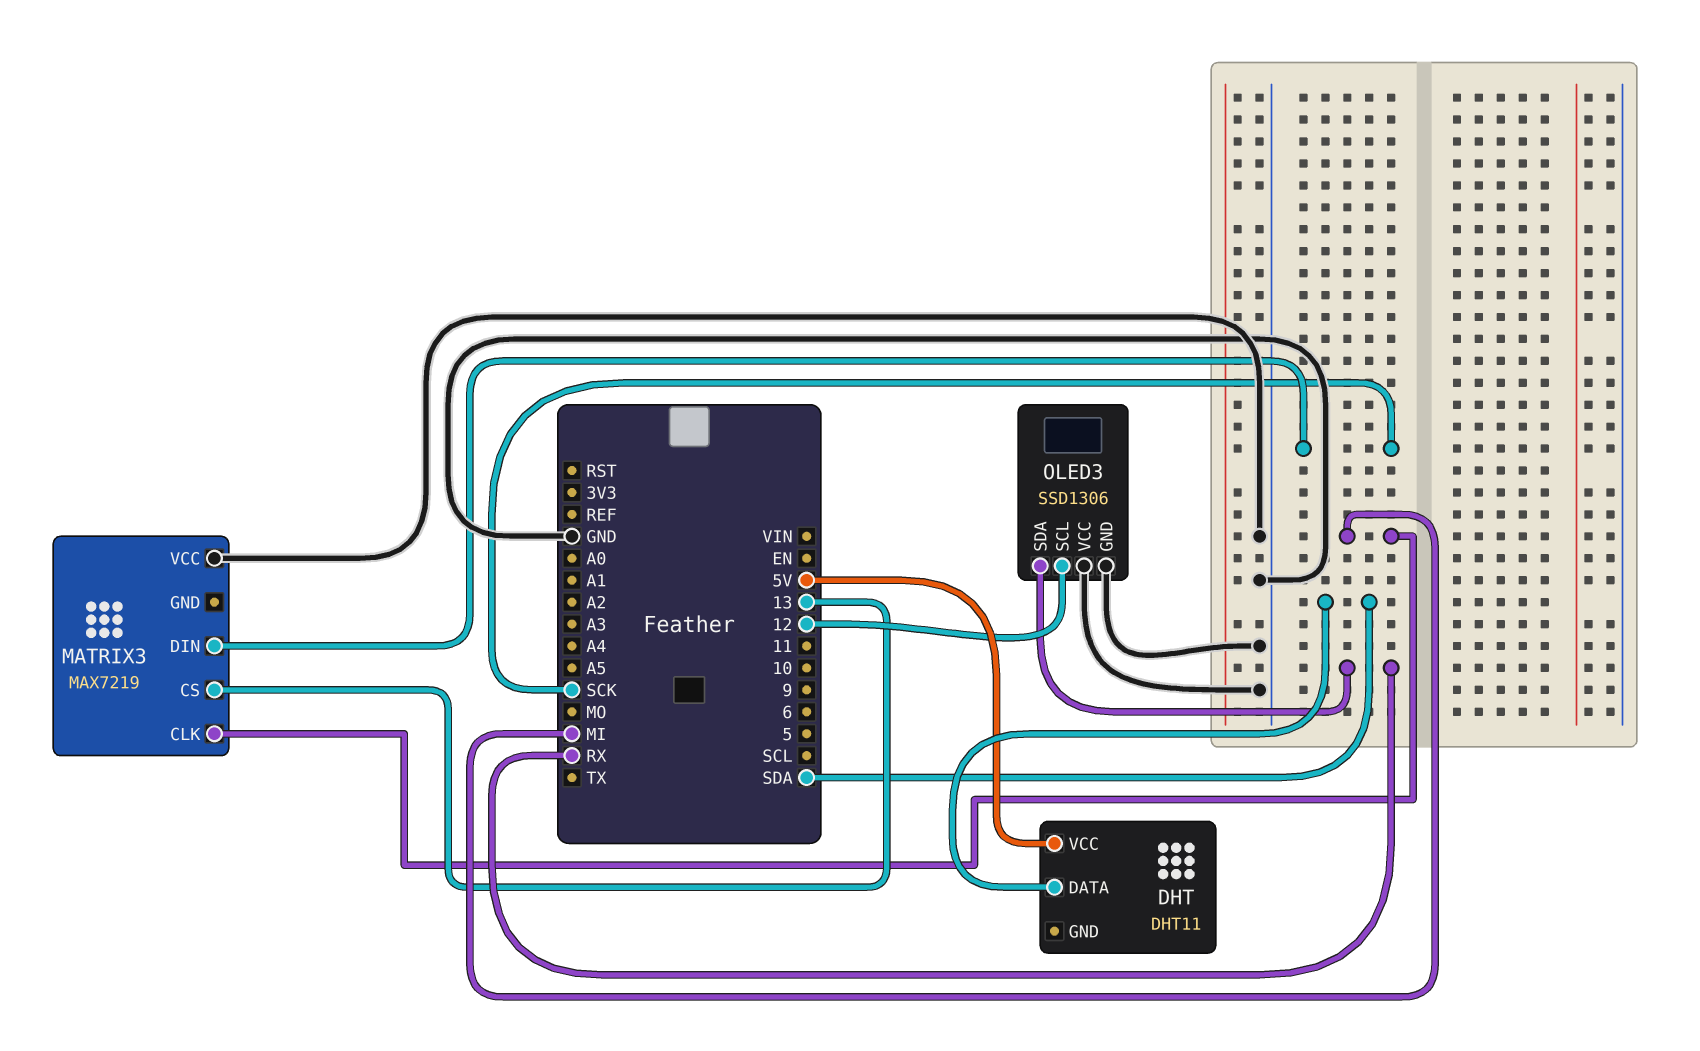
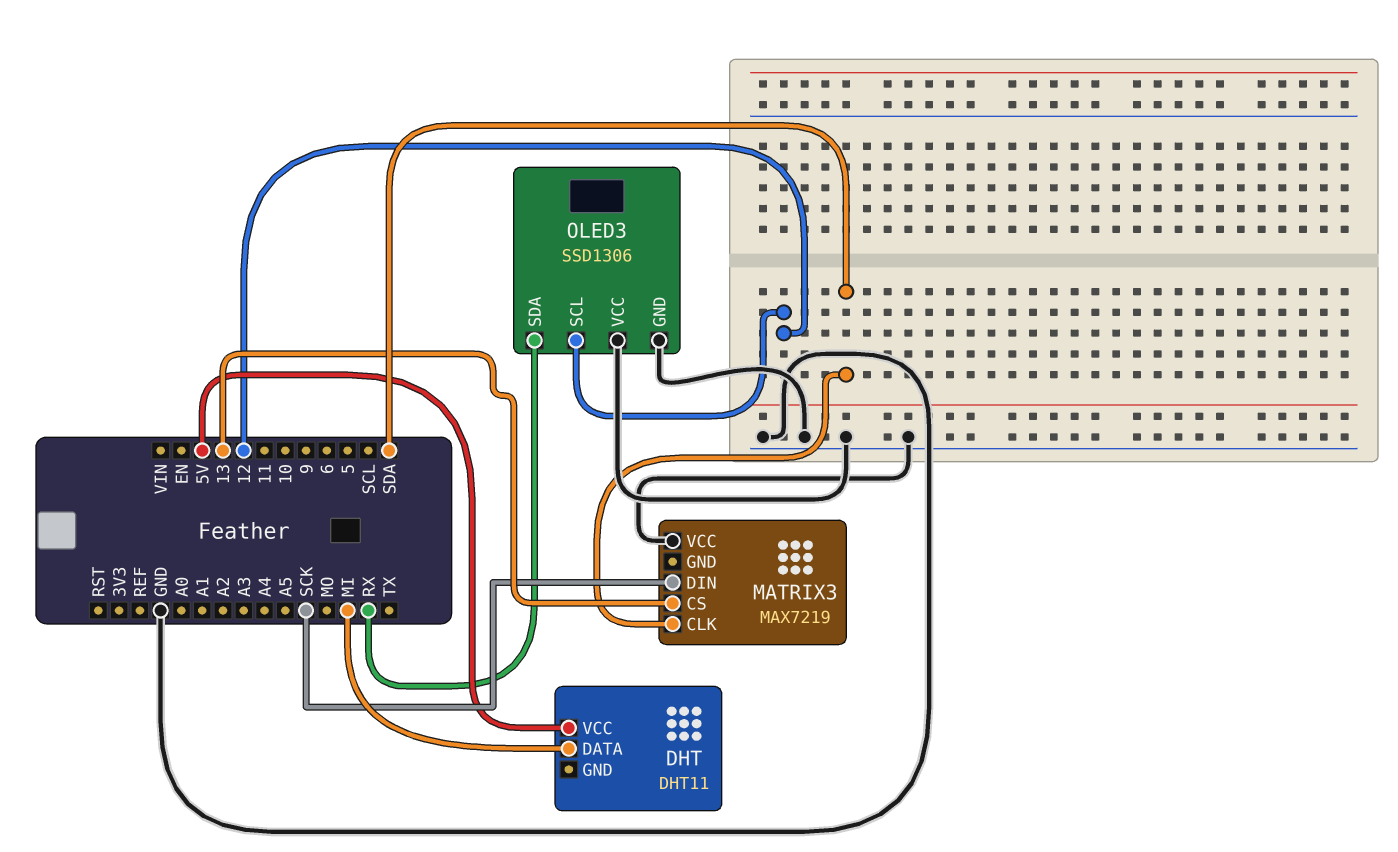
DHT pin DATA: SDA -> MI
MATRIX3 pin CLK: MI -> SDA

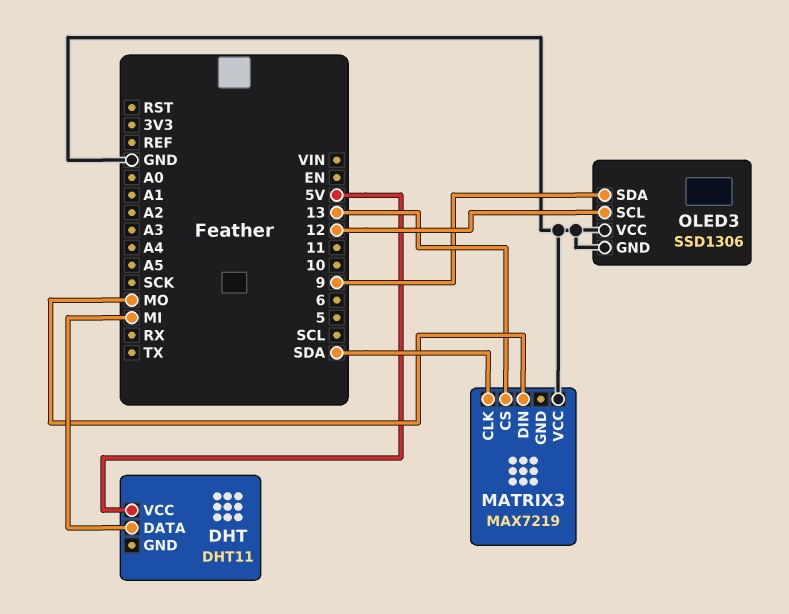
MATRIX3 pin DIN: SCK -> MO
OLED3 pin SDA: RX -> 9

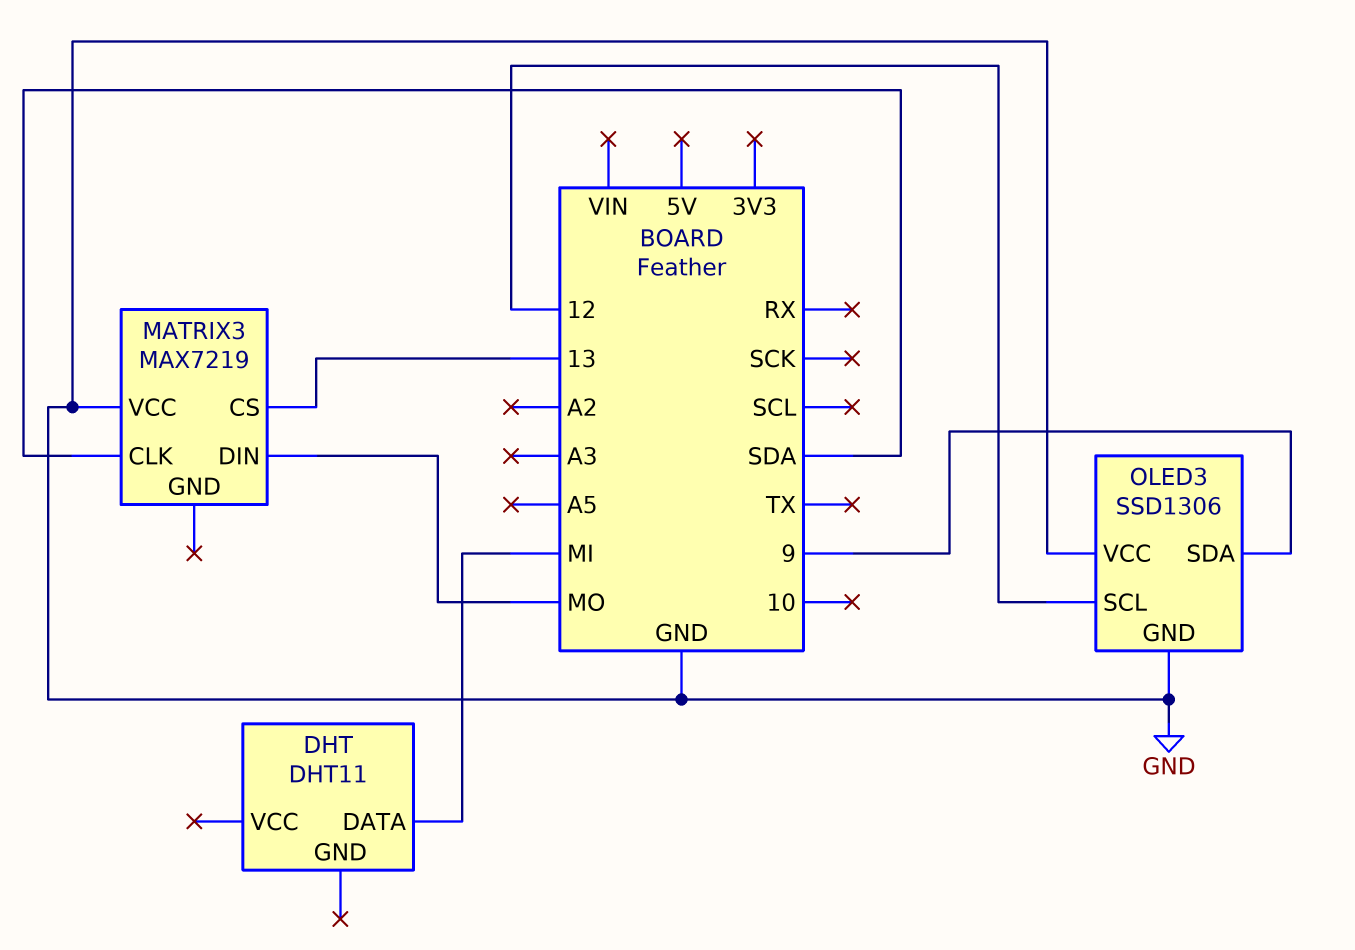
DHT pin VCC: 5V -> none

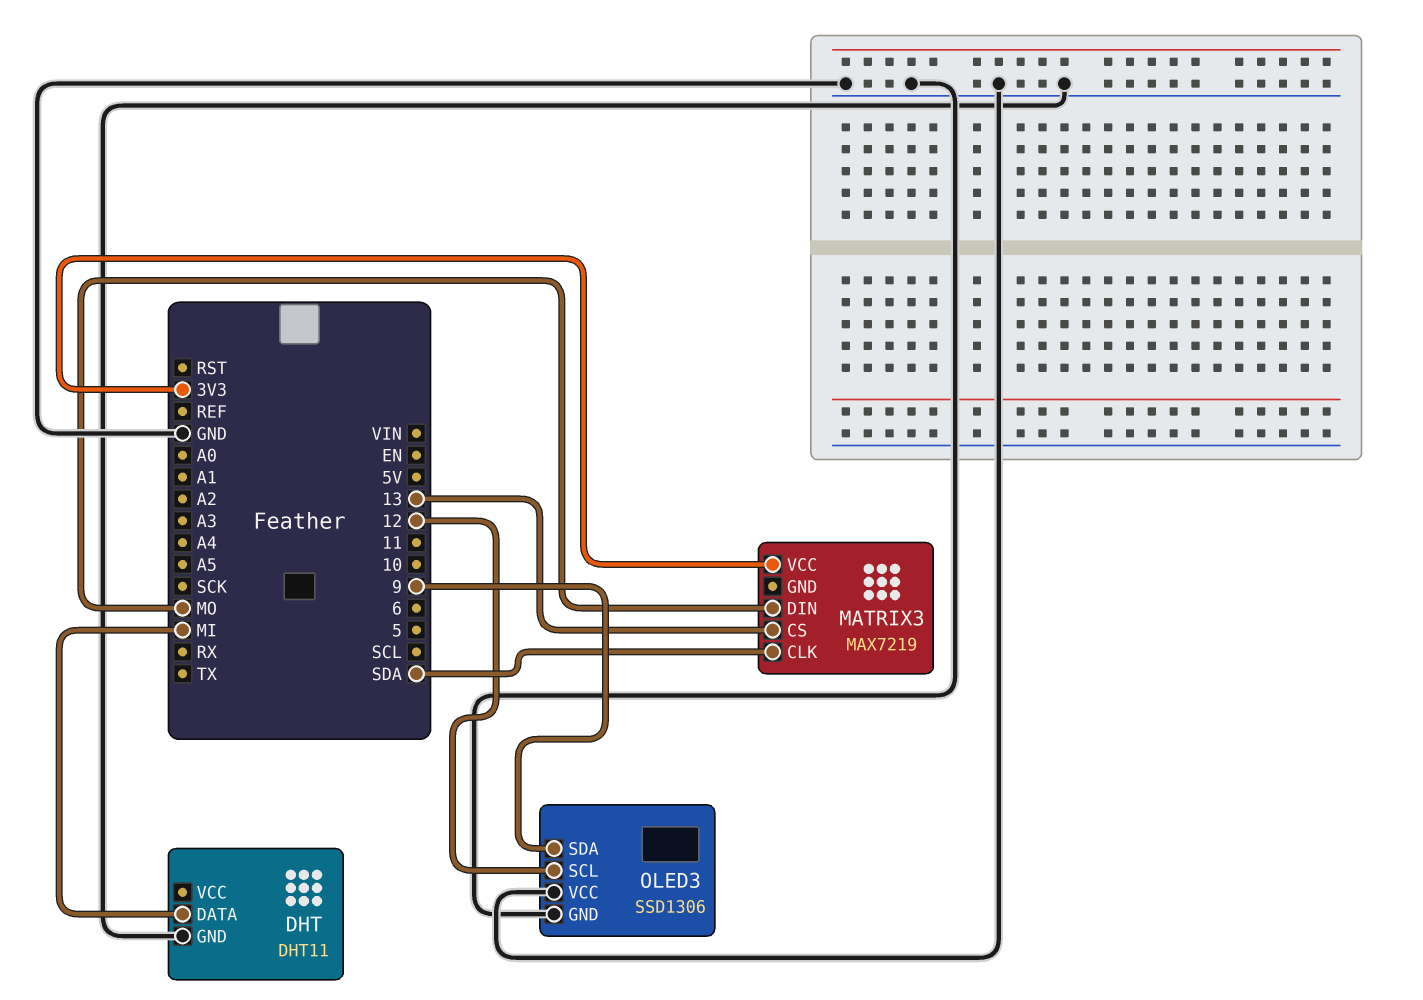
DHT pin GND: none -> GND
MATRIX3 pin VCC: GND -> 3V3

